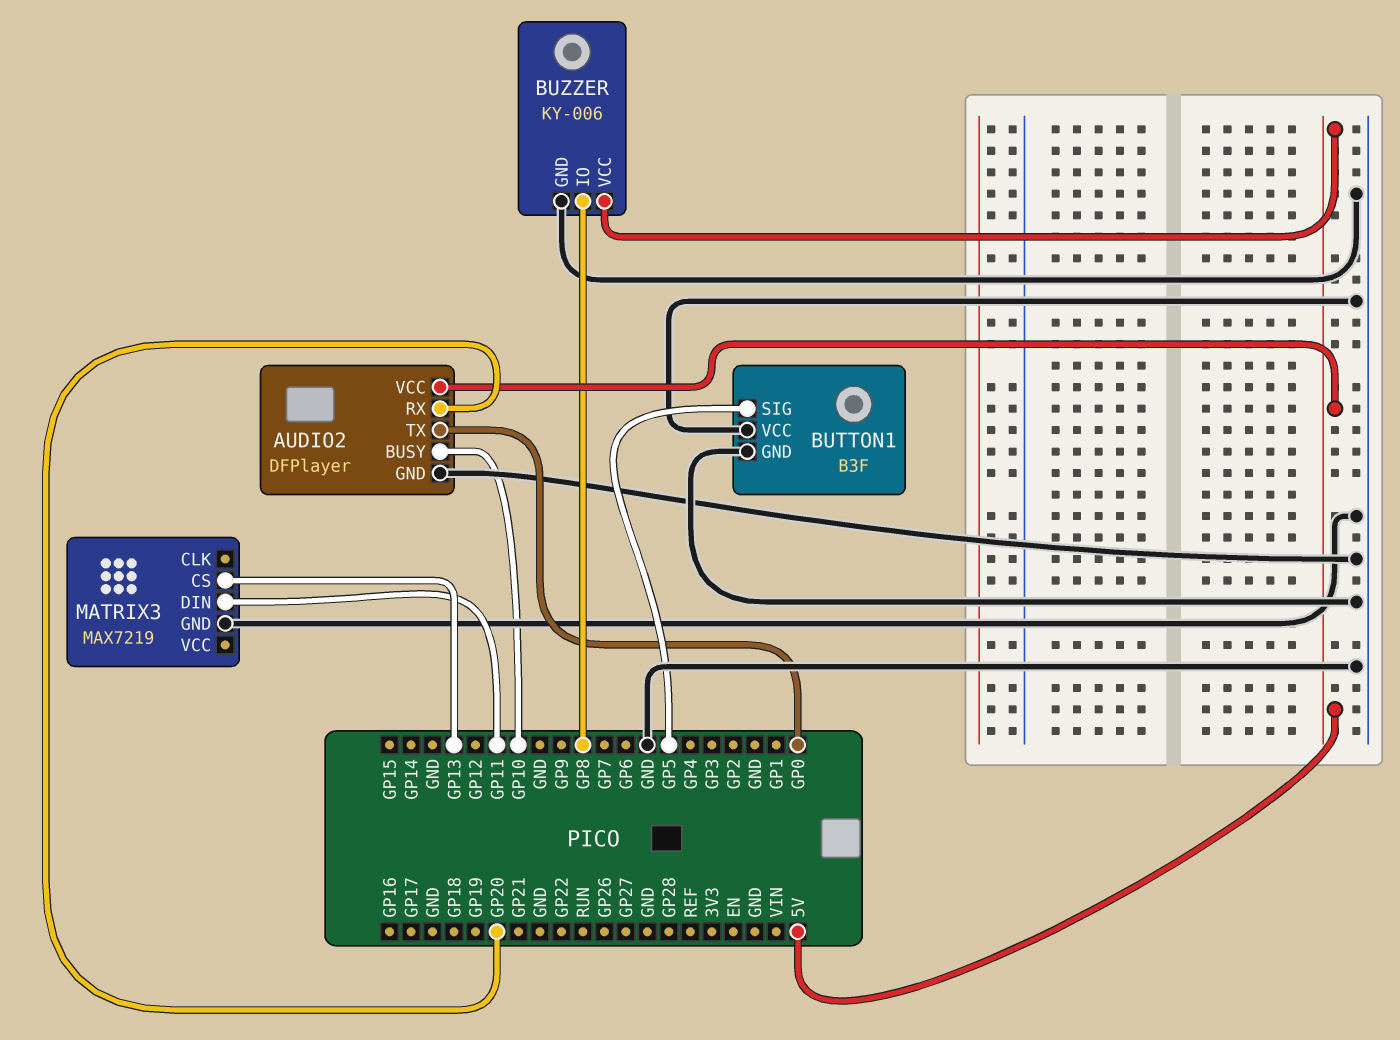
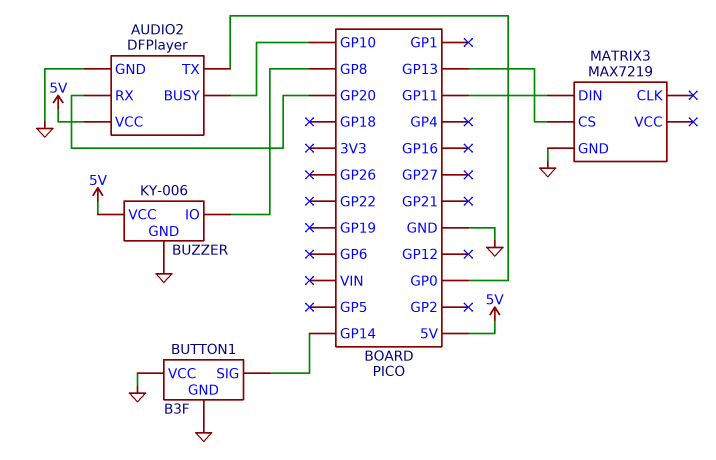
BUTTON1 pin SIG: GP5 -> GP14

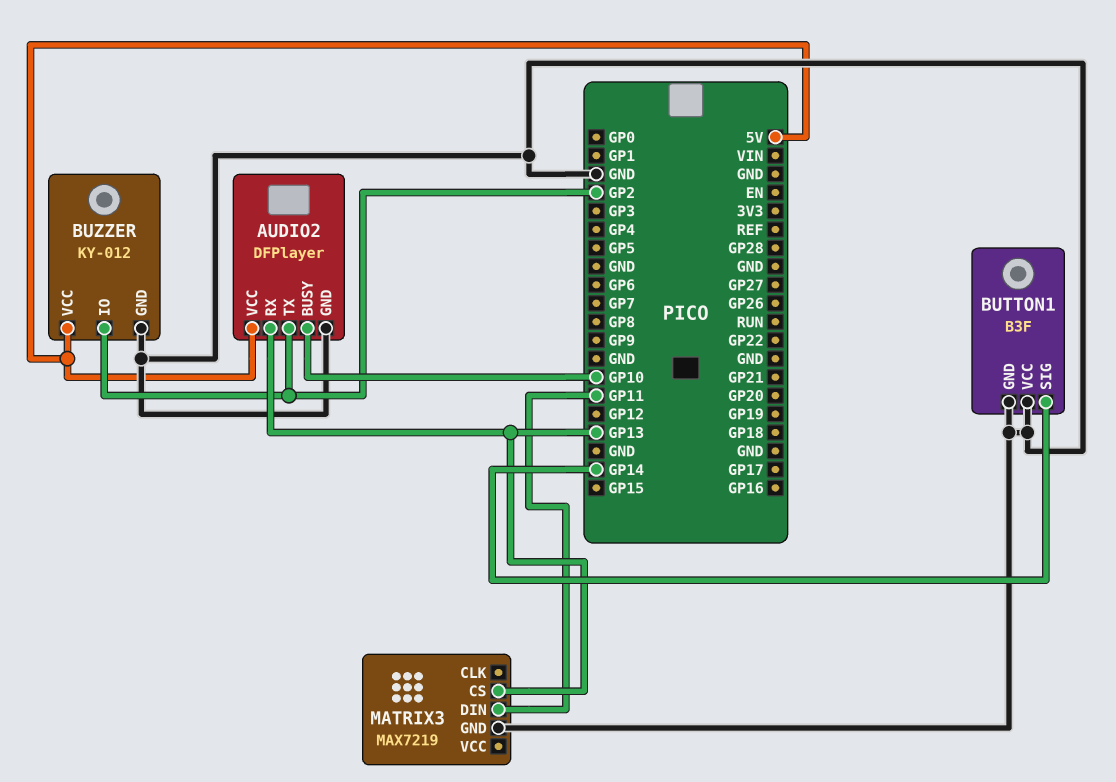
AUDIO2 pin RX: GP20 -> GP13
AUDIO2 pin TX: GP0 -> GP2
BUZZER: KY-006 -> KY-012
BUZZER pin IO: GP8 -> GP2

